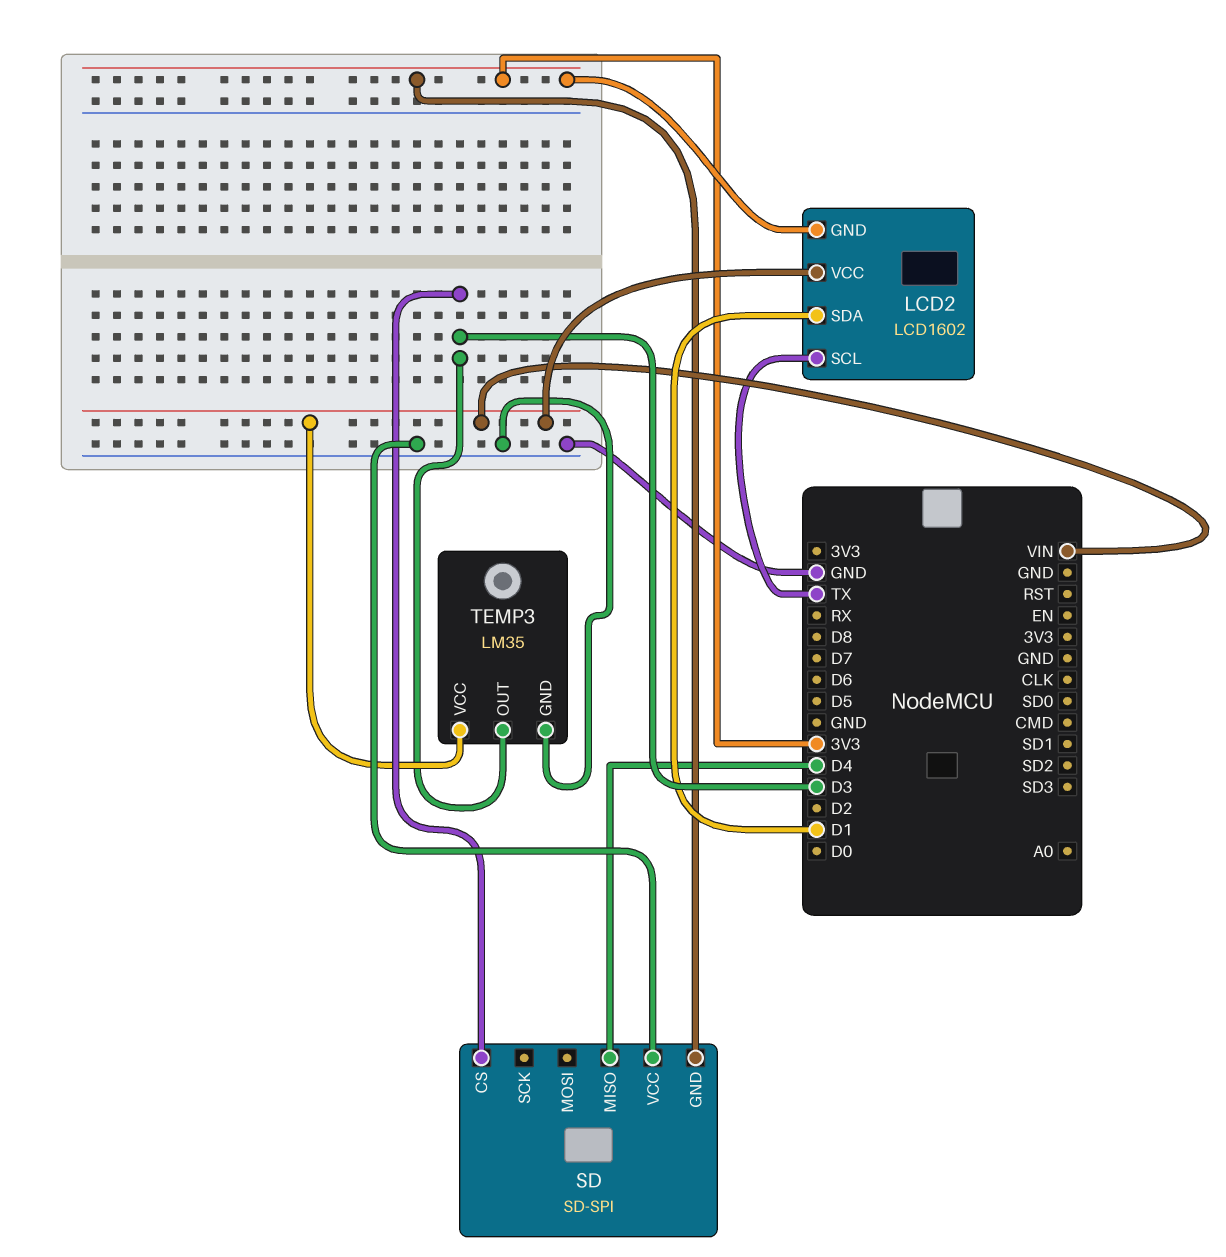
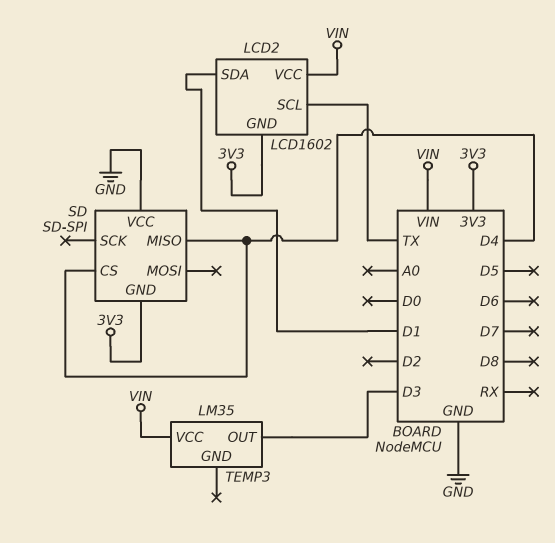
SD pin CS: D3 -> D4
TEMP3 pin GND: GND -> none

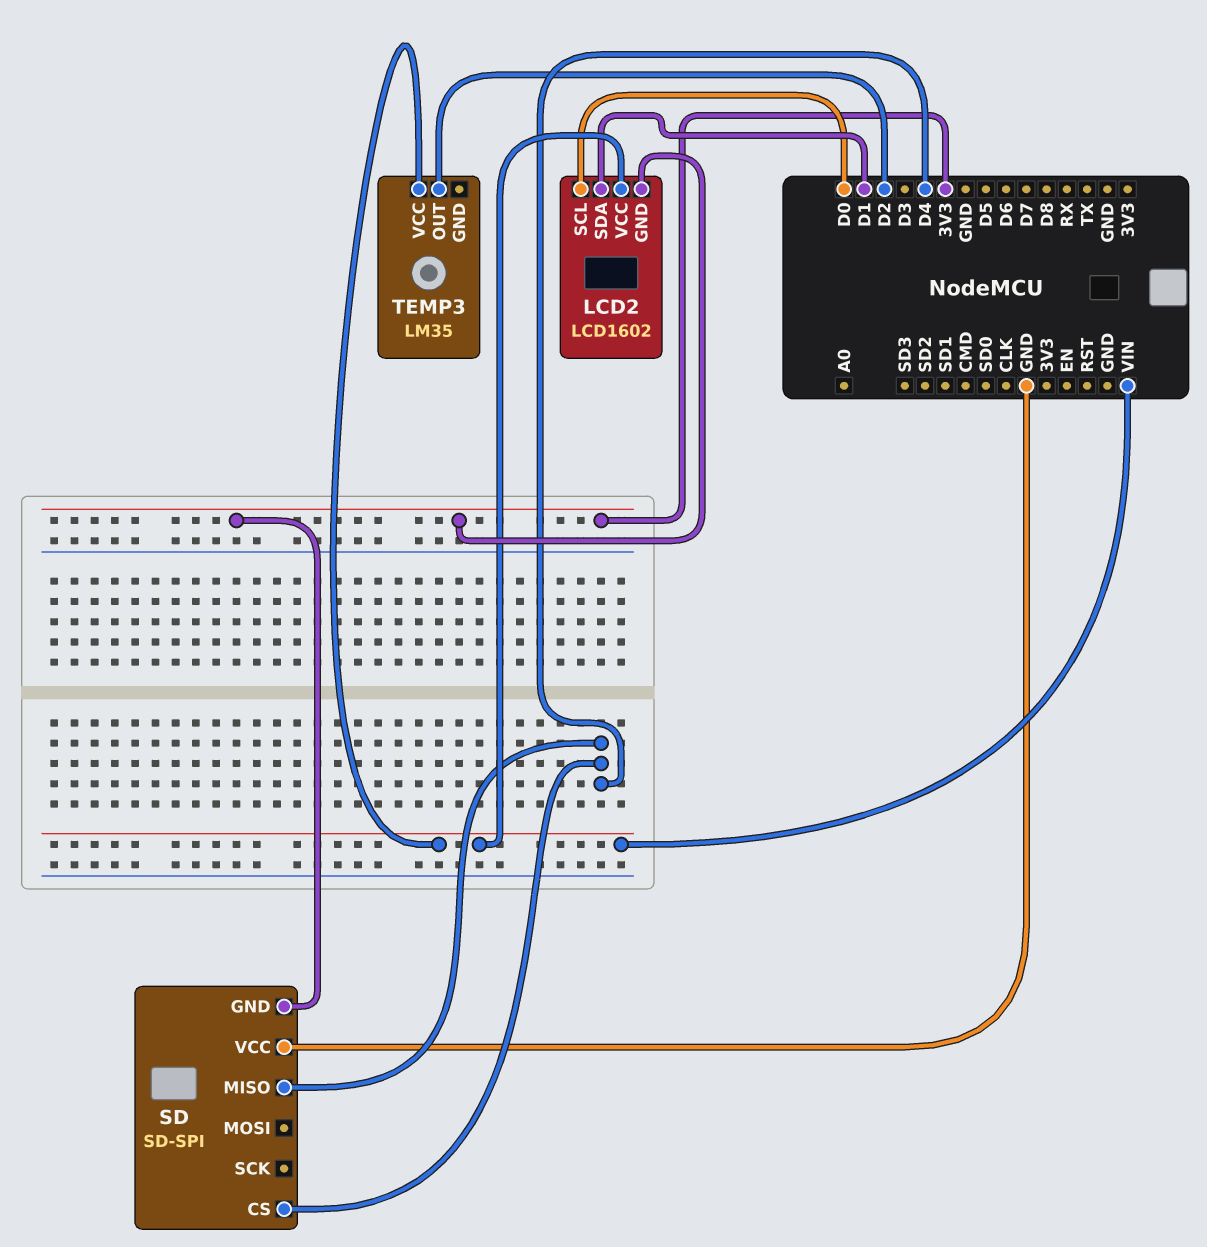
LCD2 pin SCL: TX -> D0
TEMP3 pin OUT: D3 -> D2

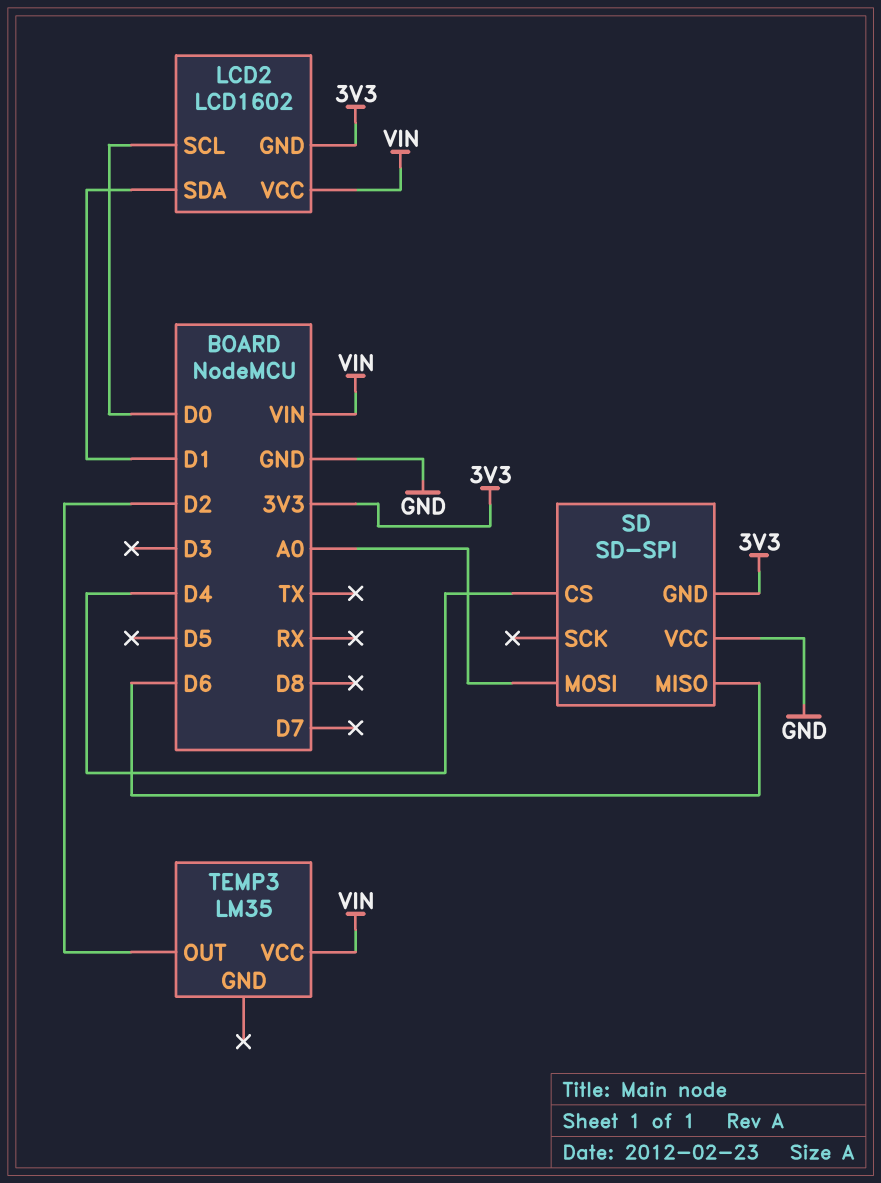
SD pin MISO: D4 -> D6
SD pin MOSI: none -> A0

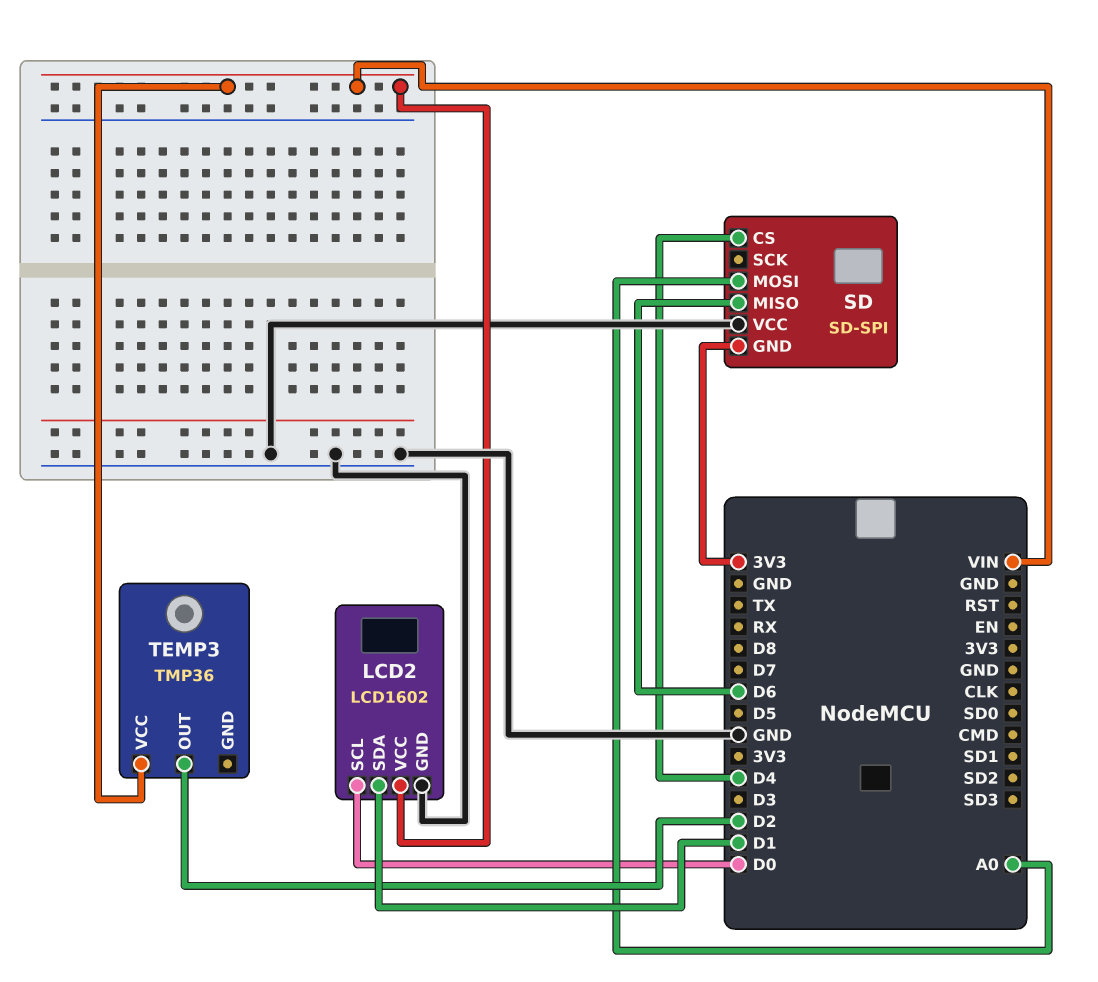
LCD2 pin GND: 3V3 -> GND
TEMP3: LM35 -> TMP36

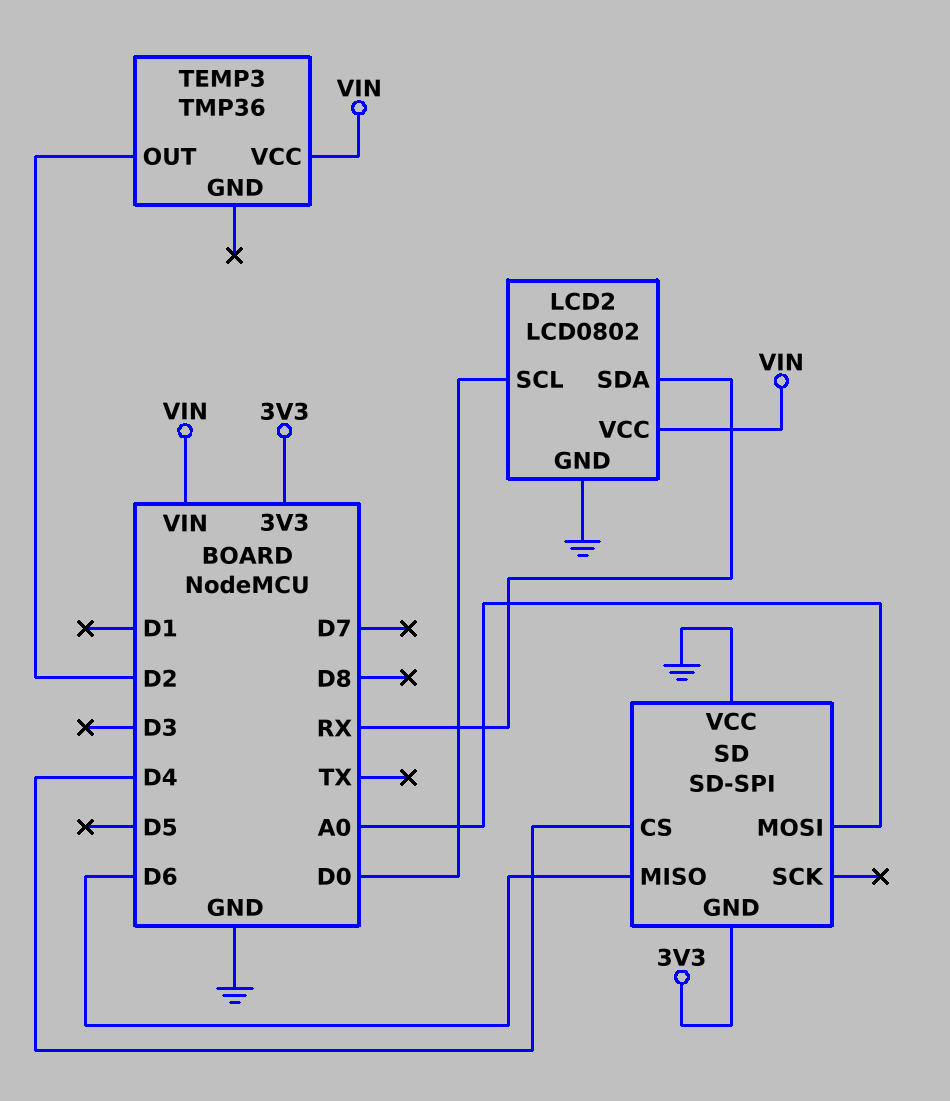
LCD2: LCD1602 -> LCD0802
LCD2 pin SDA: D1 -> RX

